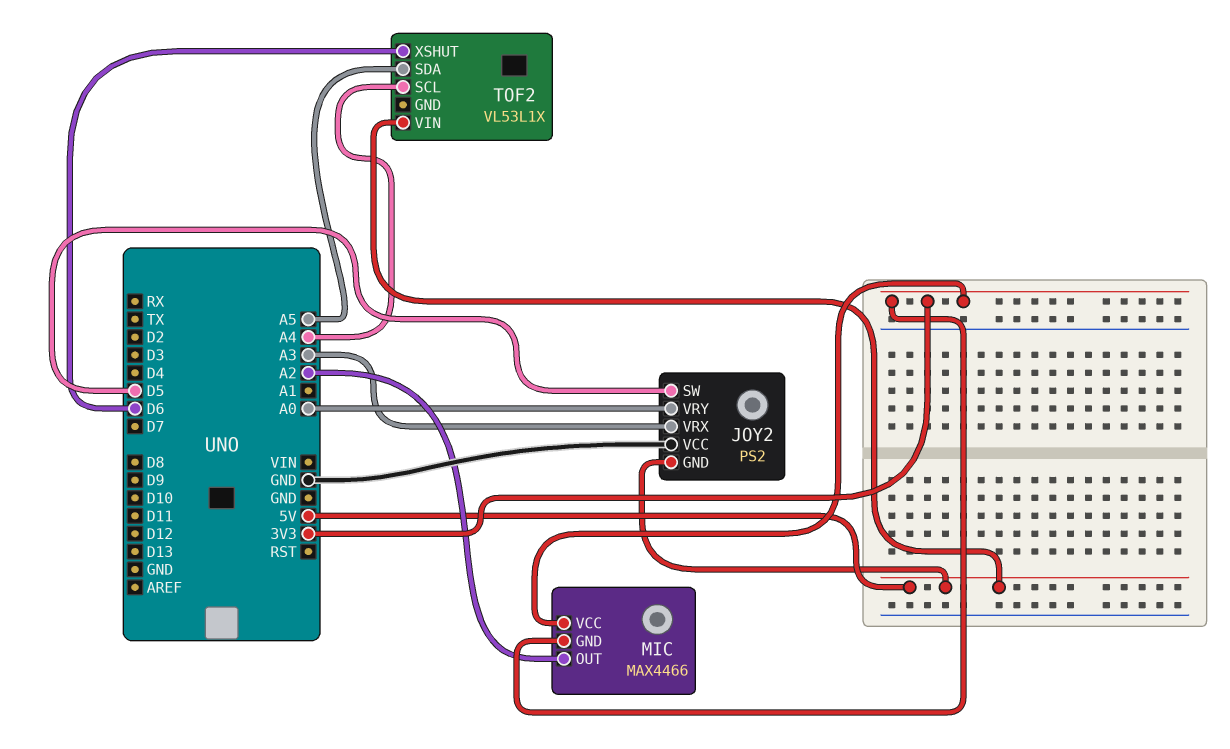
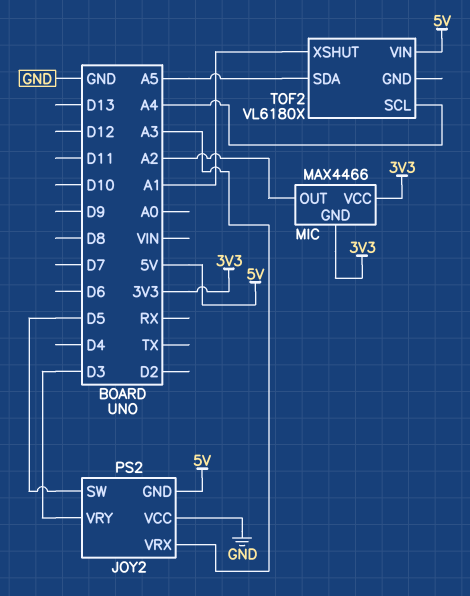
JOY2 pin VRY: A0 -> D3
TOF2: VL53L1X -> VL6180X
TOF2 pin XSHUT: D6 -> A1

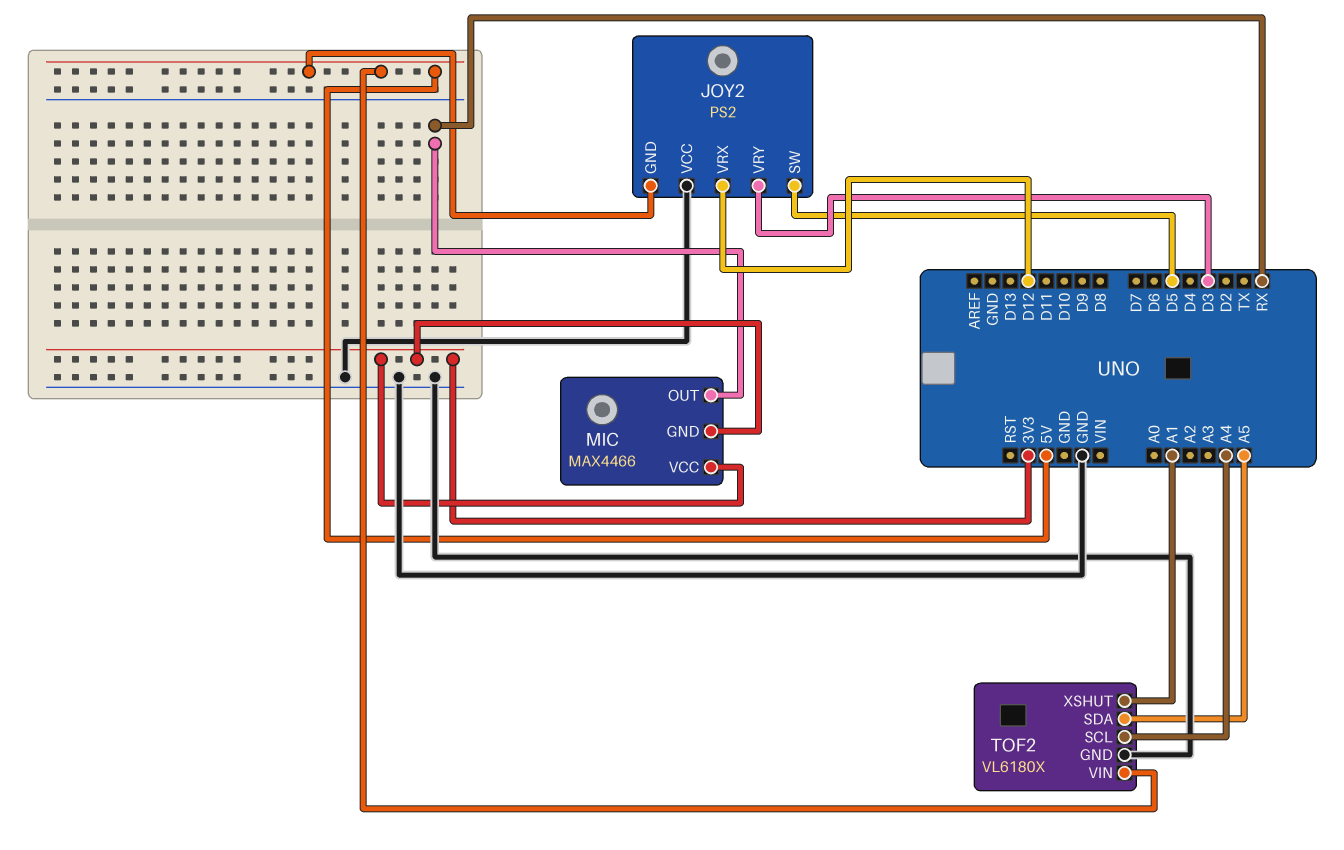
JOY2 pin VRX: A3 -> D12
MIC pin OUT: A2 -> RX
TOF2 pin GND: none -> GND

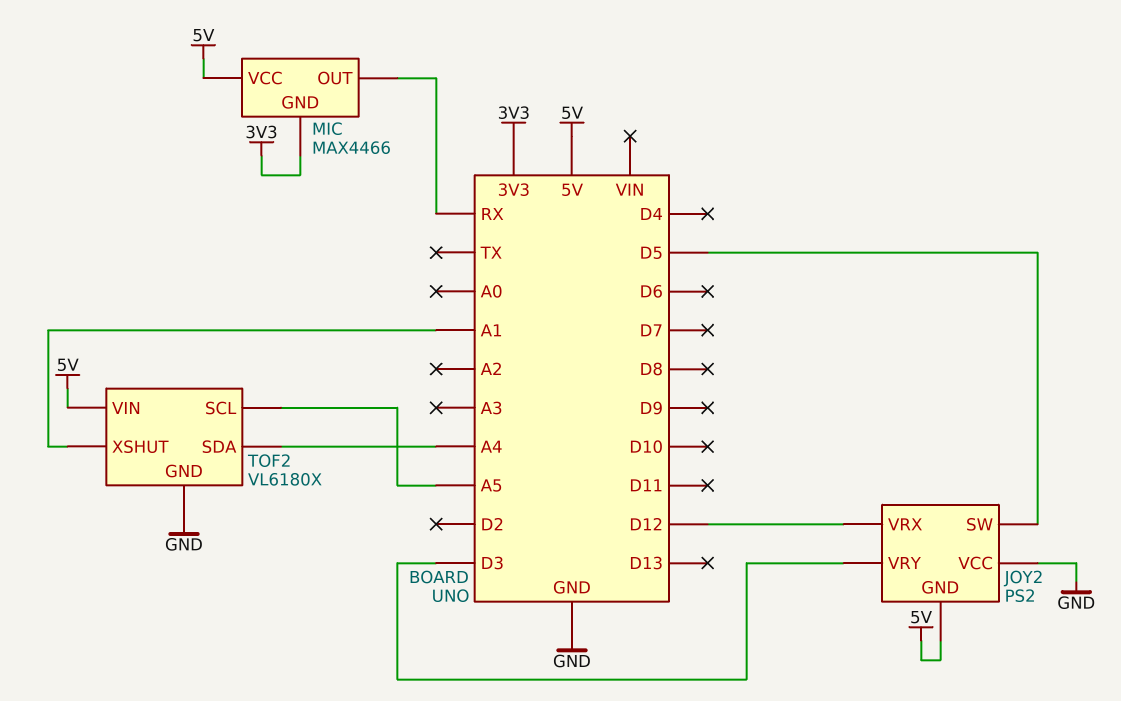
MIC pin VCC: 3V3 -> 5V
TOF2 pin SCL: A4 -> A5
TOF2 pin SDA: A5 -> A4

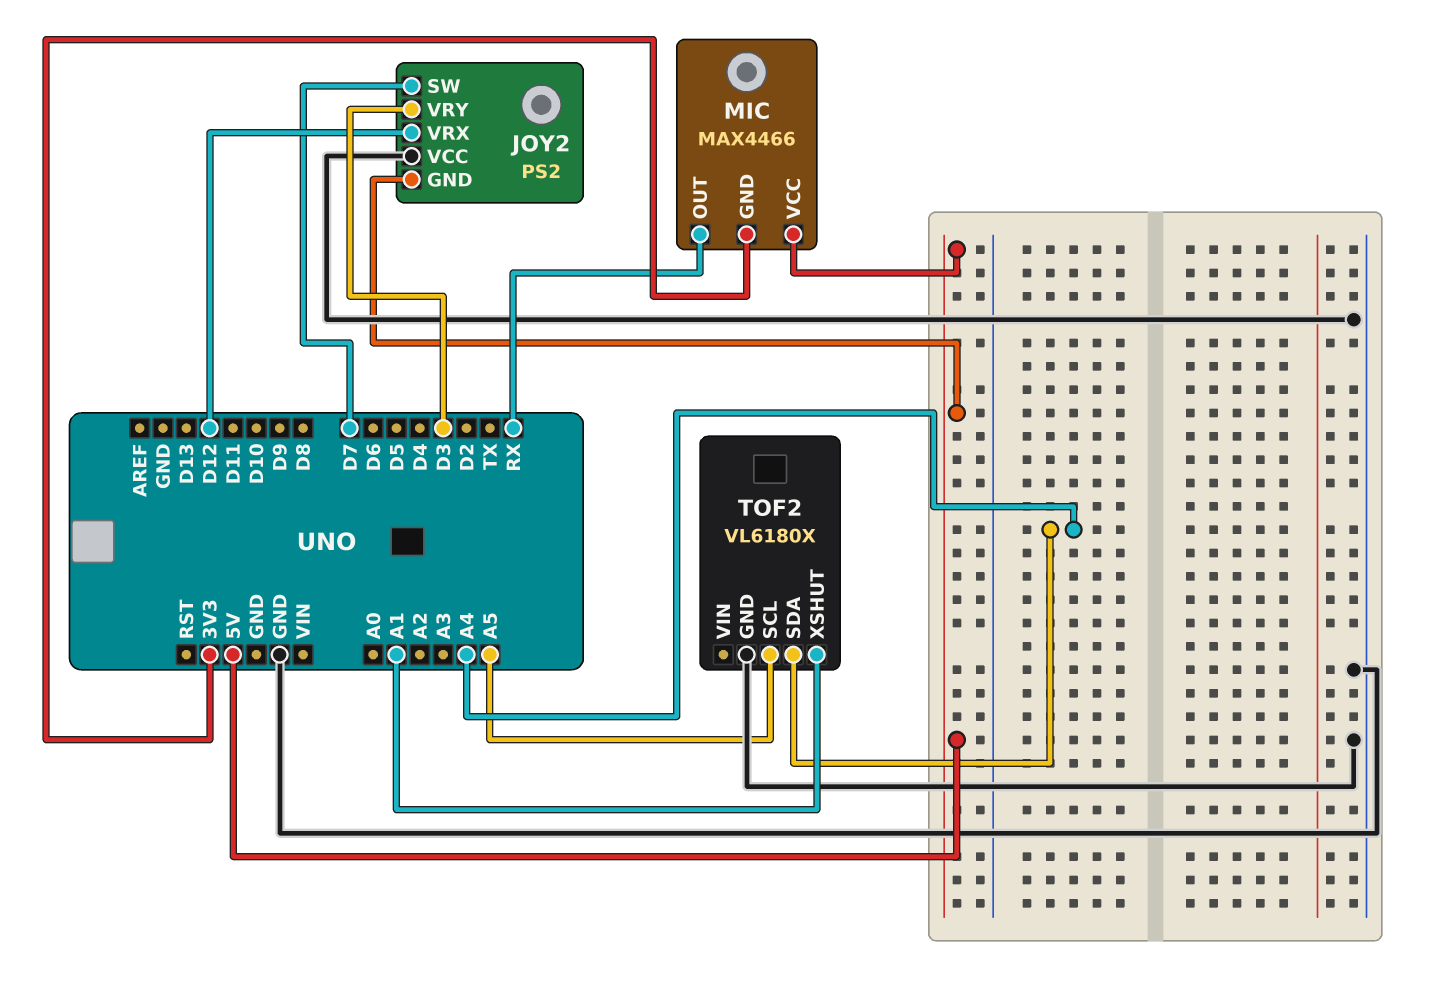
JOY2 pin SW: D5 -> D7
TOF2 pin VIN: 5V -> none

